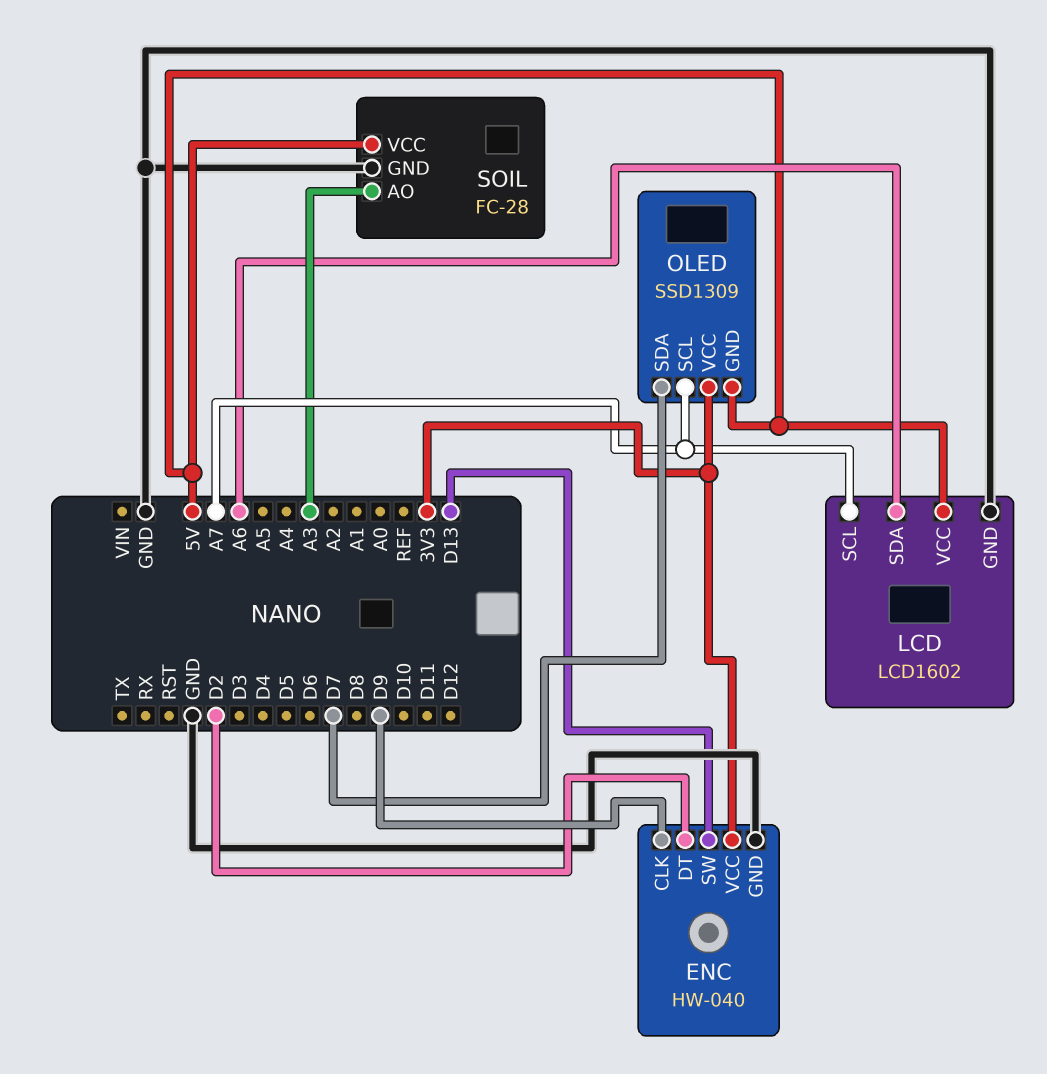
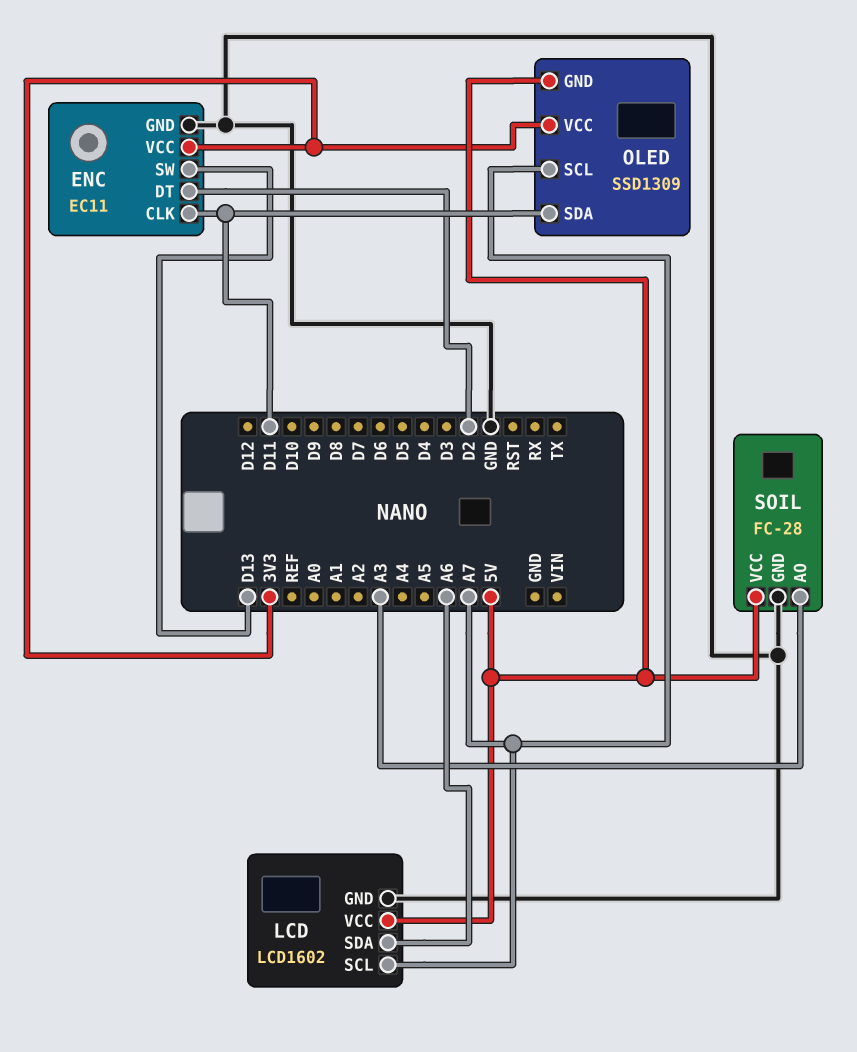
ENC: HW-040 -> EC11
ENC pin CLK: D9 -> D11
OLED pin SDA: D7 -> D11

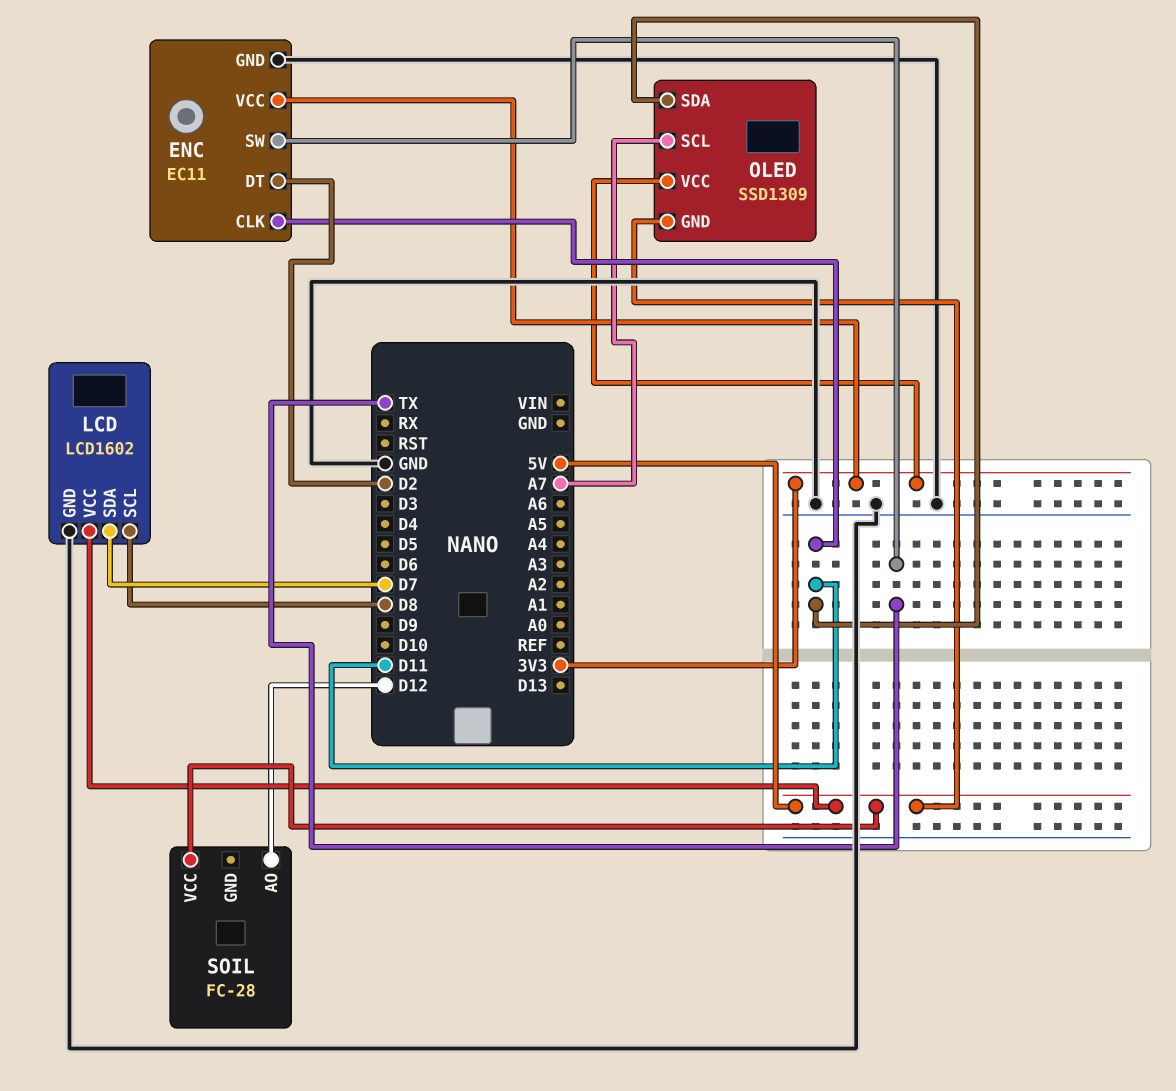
ENC pin SW: D13 -> TX
LCD pin SCL: A7 -> D8
LCD pin SDA: A6 -> D7
SOIL pin AO: A3 -> D12
SOIL pin GND: GND -> none

